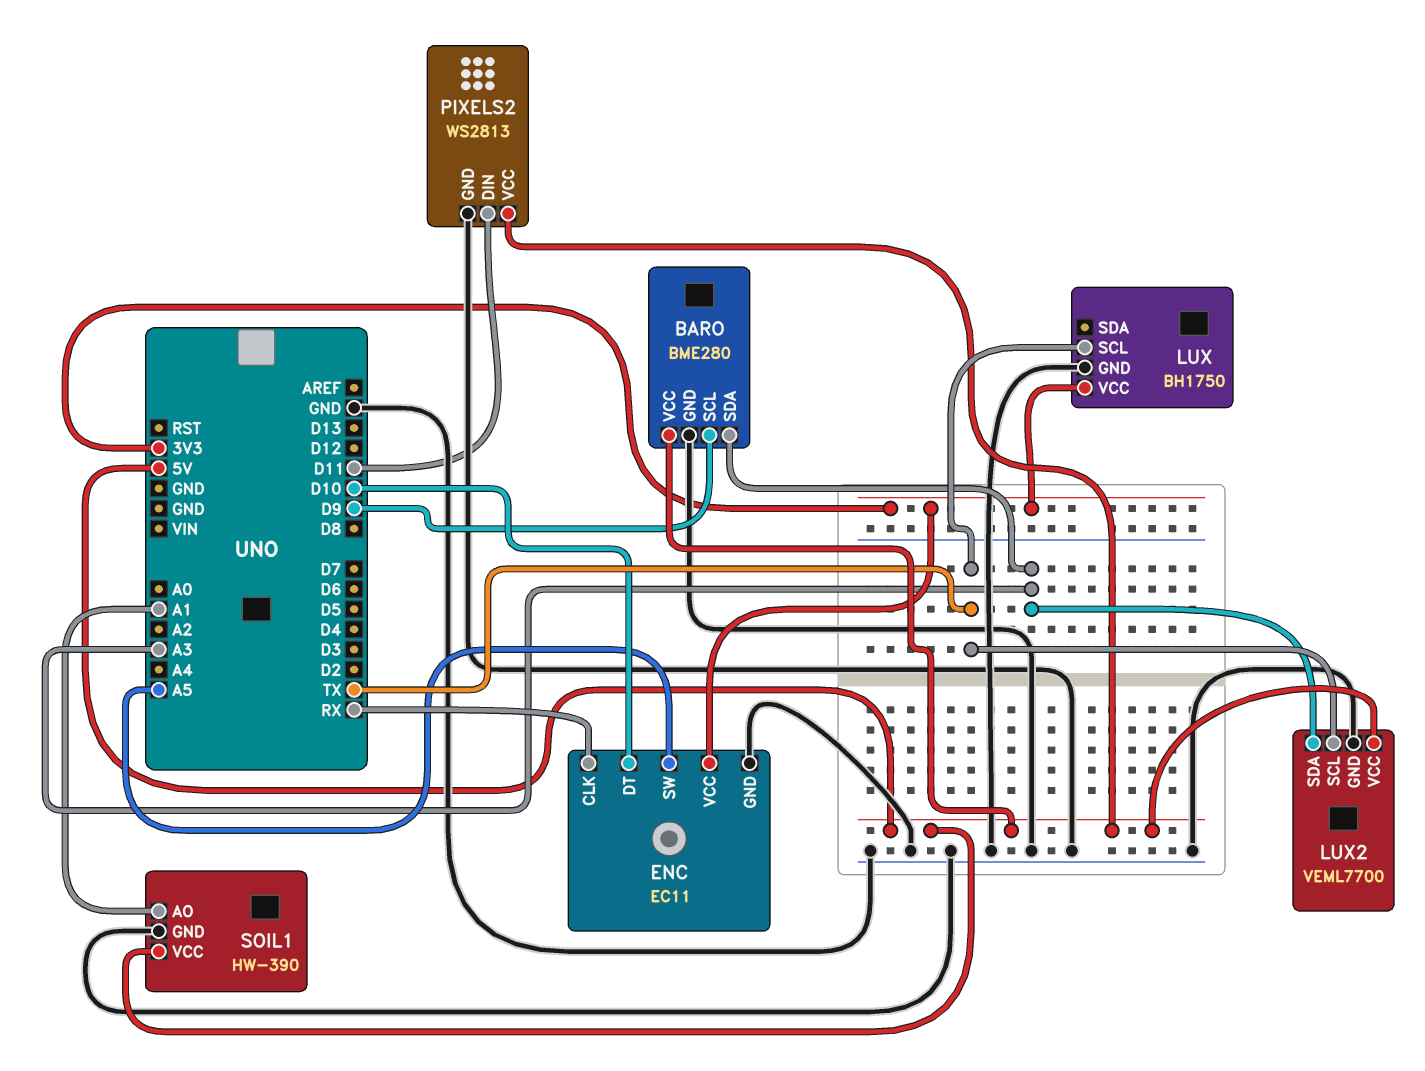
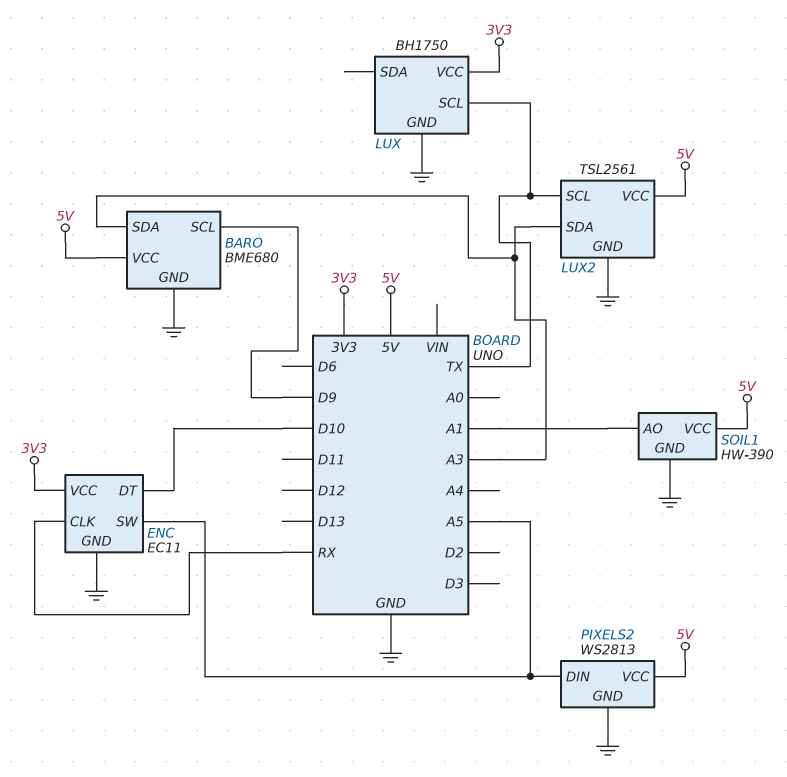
BARO: BME280 -> BME680
LUX2: VEML7700 -> TSL2561
PIXELS2 pin DIN: D11 -> A5

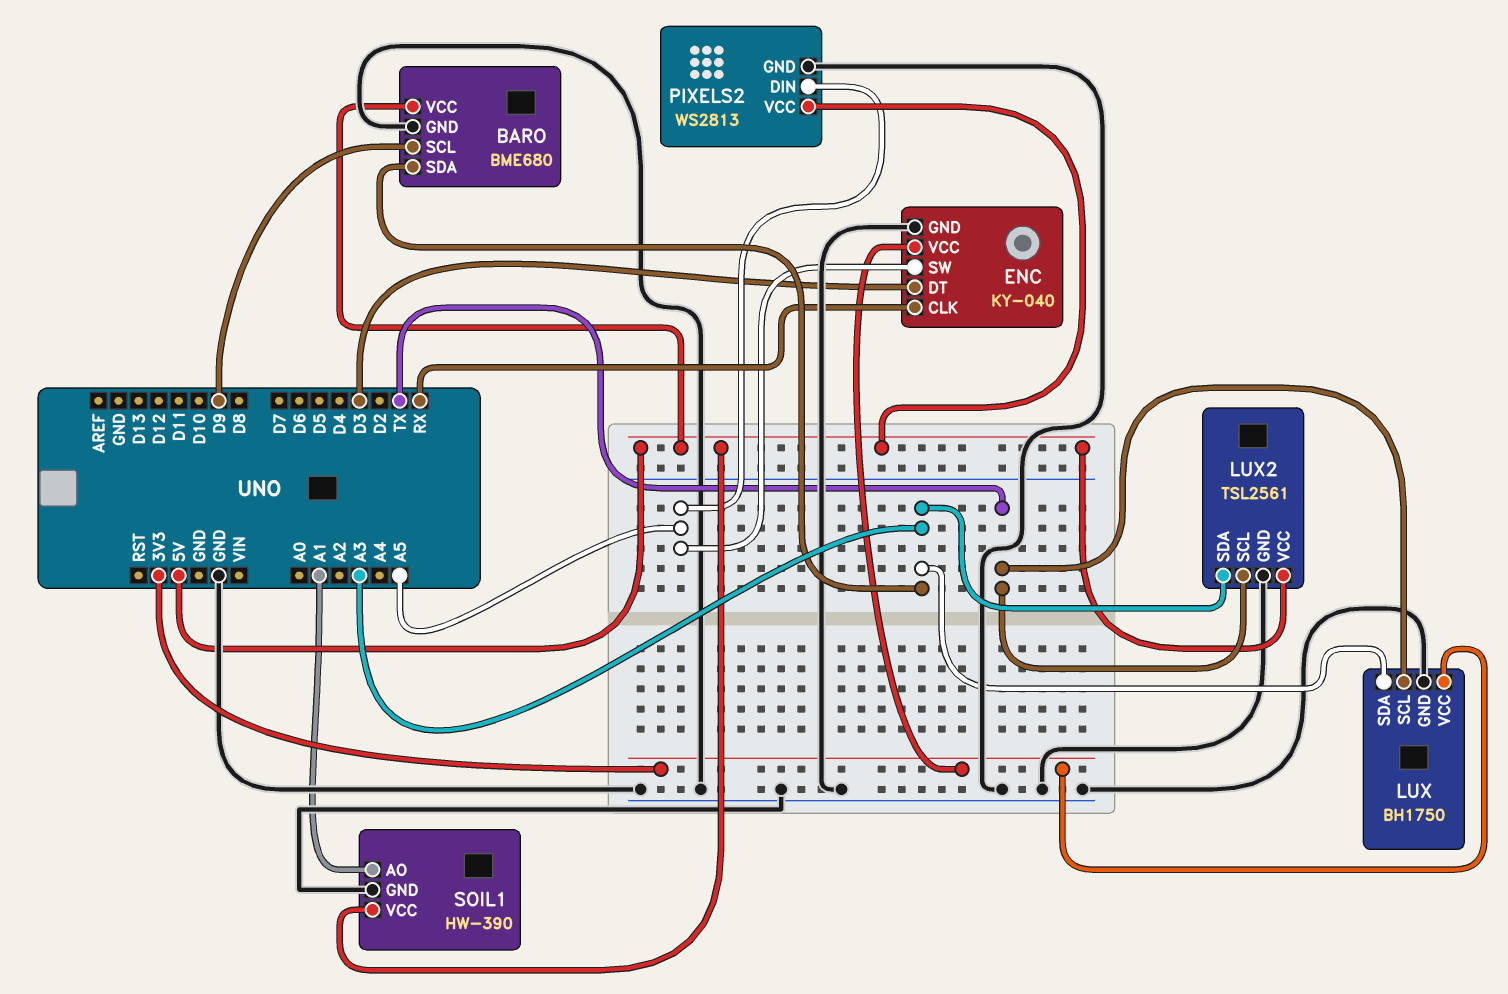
ENC: EC11 -> KY-040
ENC pin DT: D10 -> D3
LUX pin SDA: none -> A3

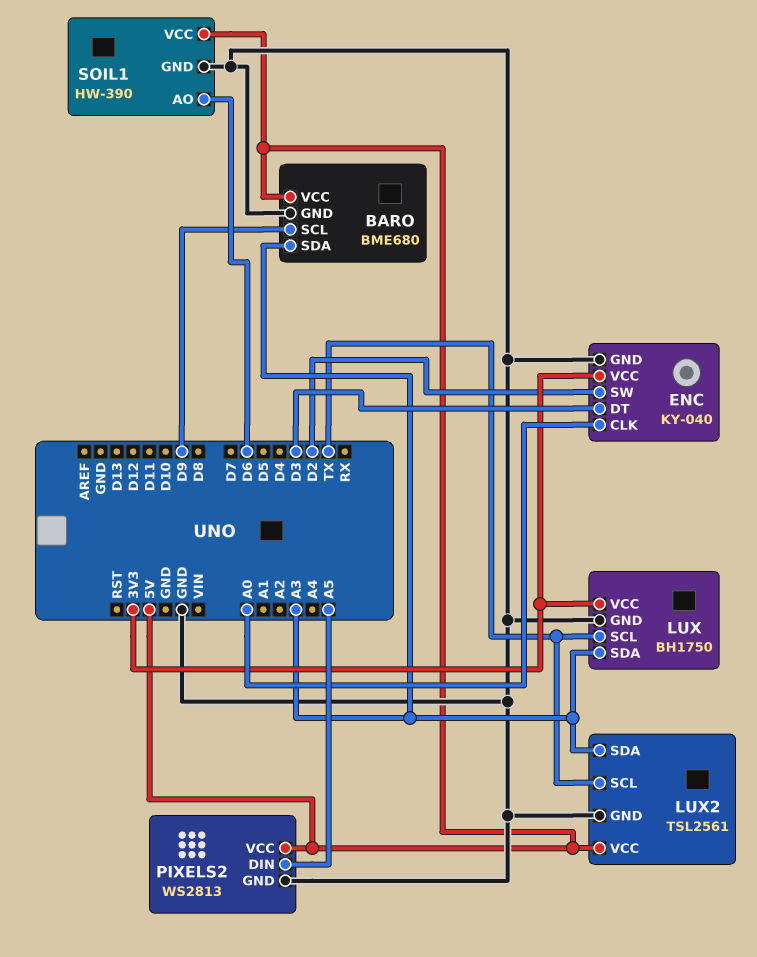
ENC pin CLK: RX -> A0
ENC pin SW: A5 -> D2
SOIL1 pin AO: A1 -> D6

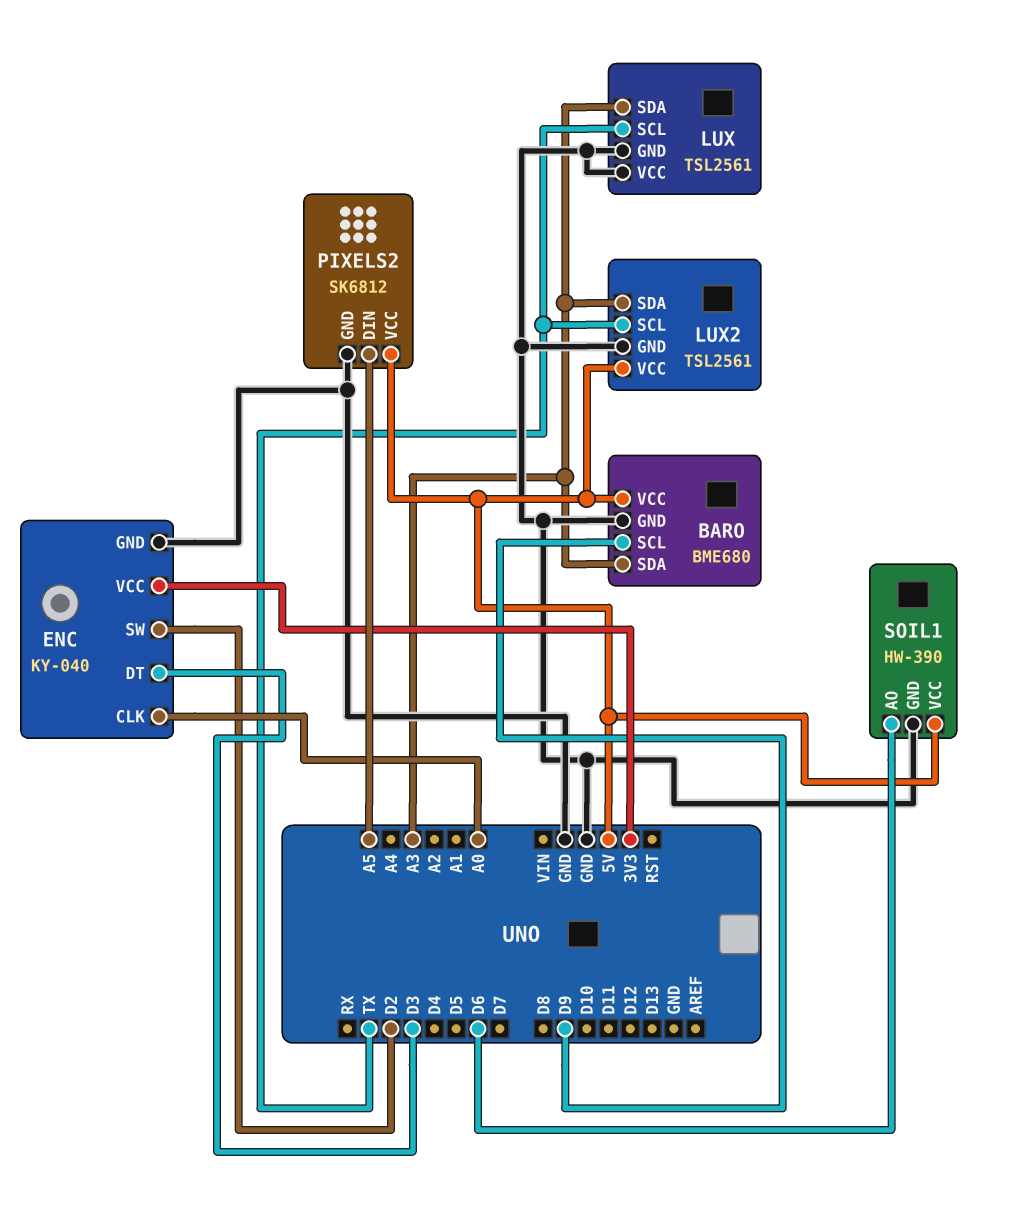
LUX: BH1750 -> TSL2561
LUX pin VCC: 3V3 -> GND
PIXELS2: WS2813 -> SK6812

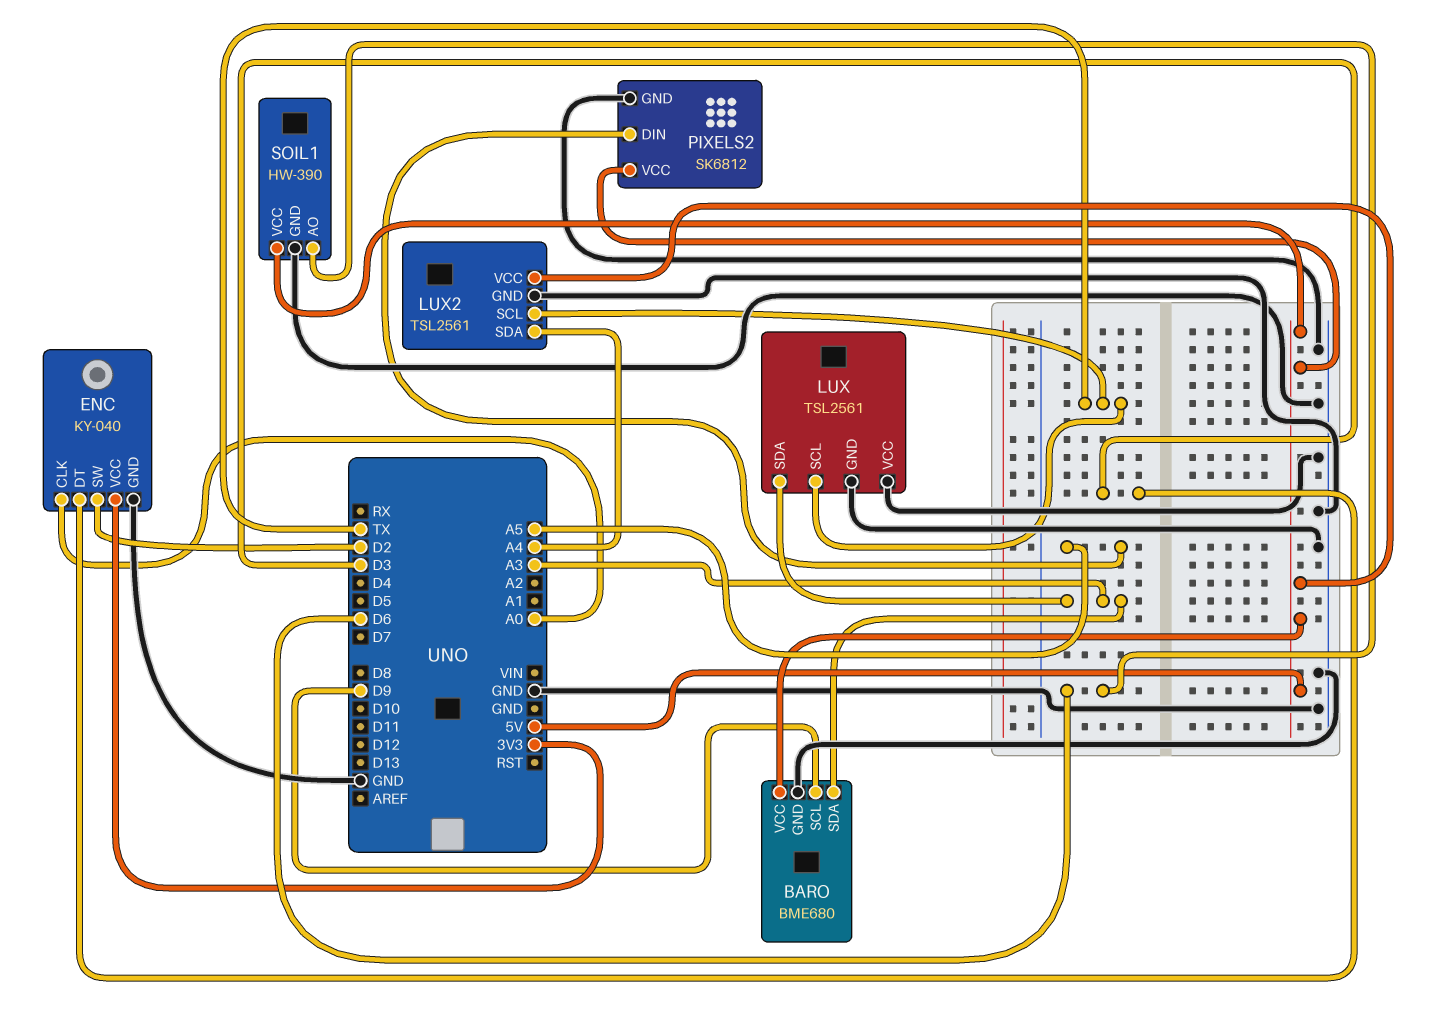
LUX2 pin SDA: A3 -> A4

